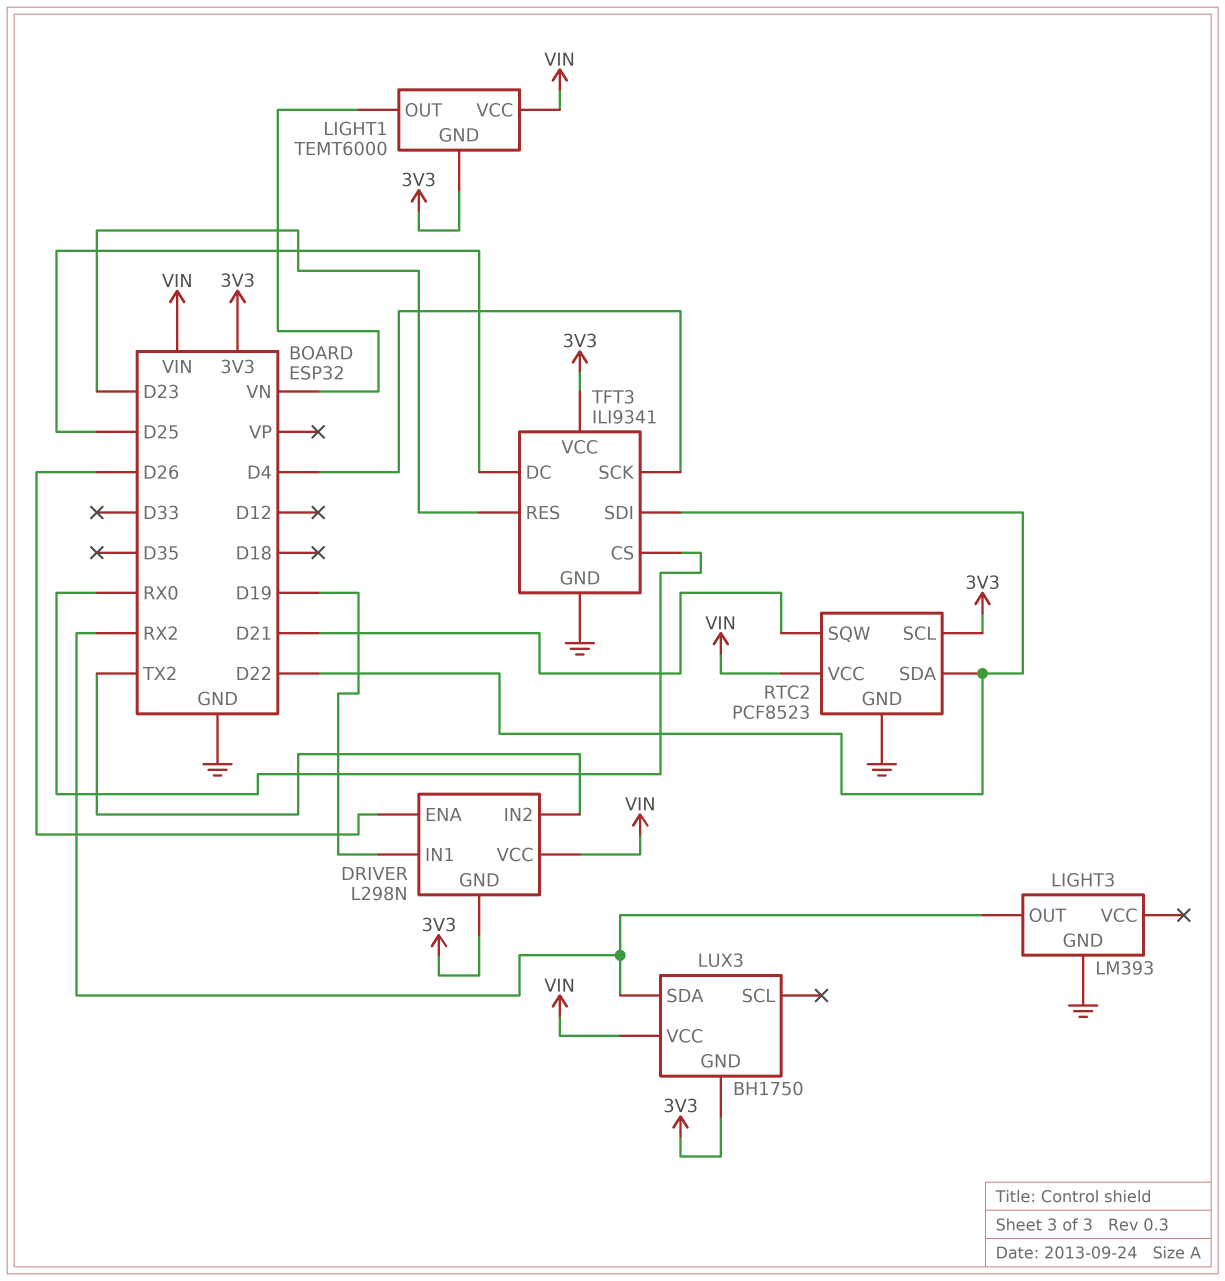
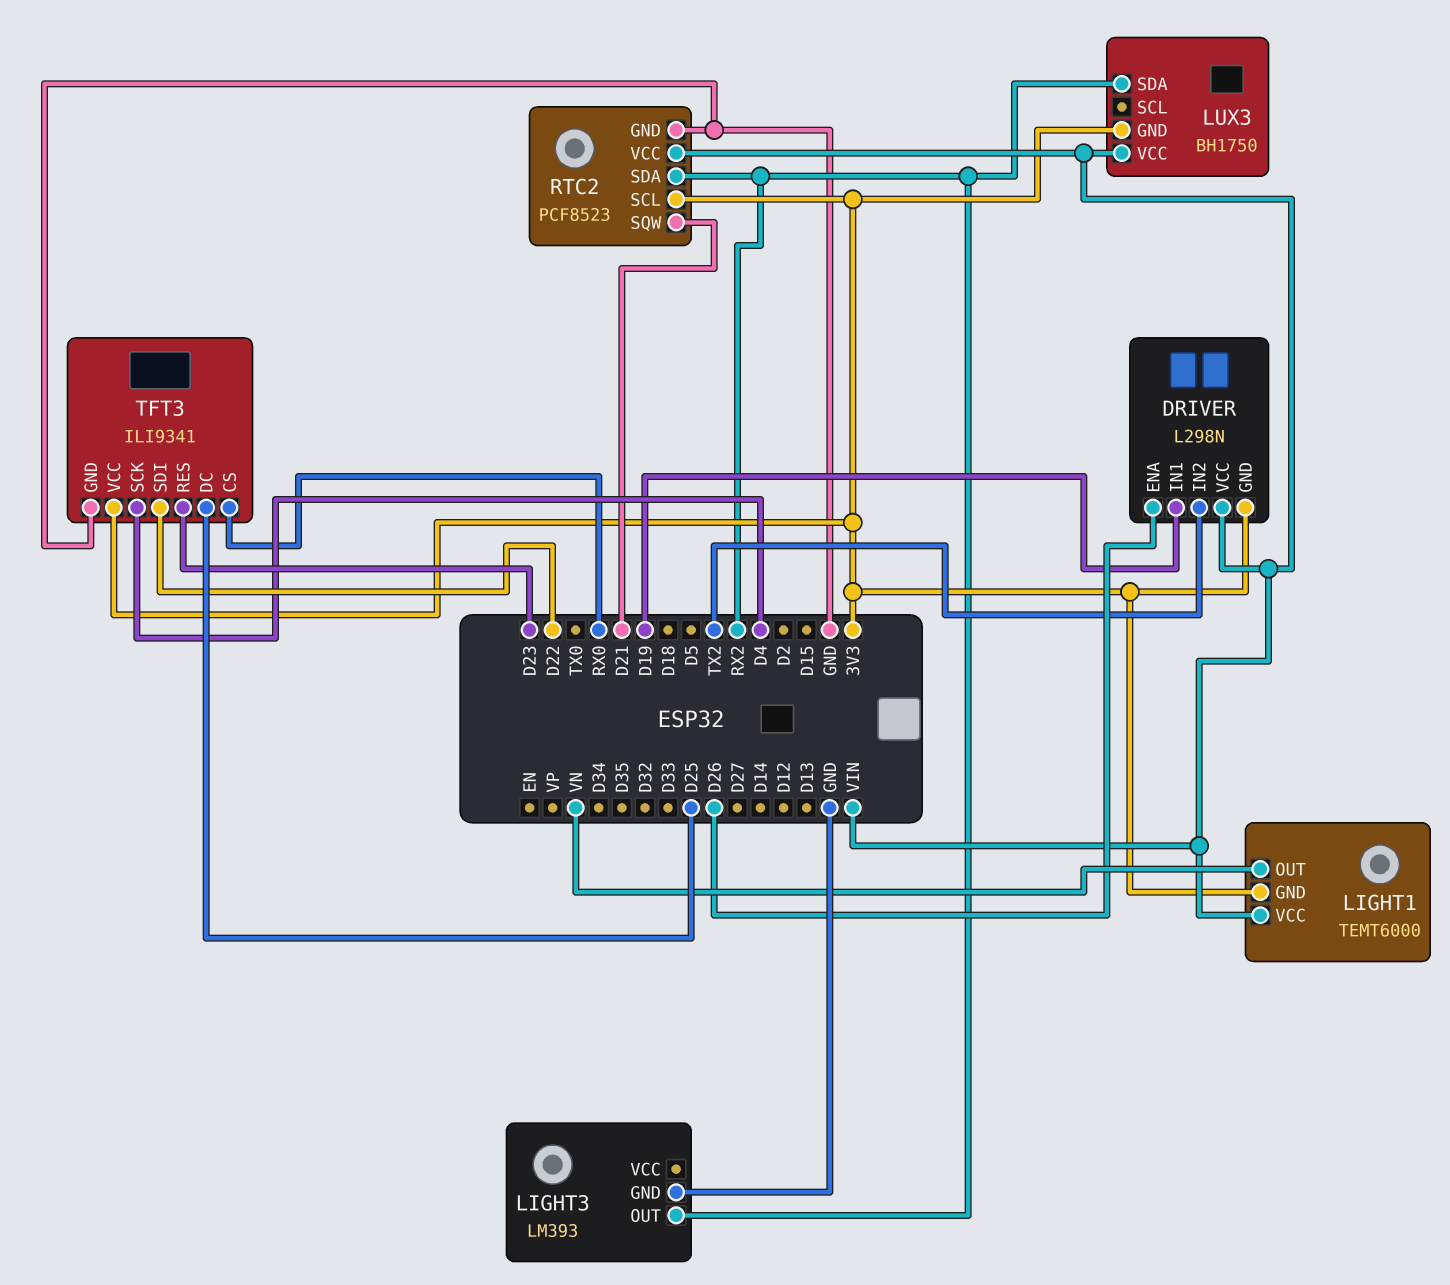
RTC2 pin SDA: D22 -> RX2

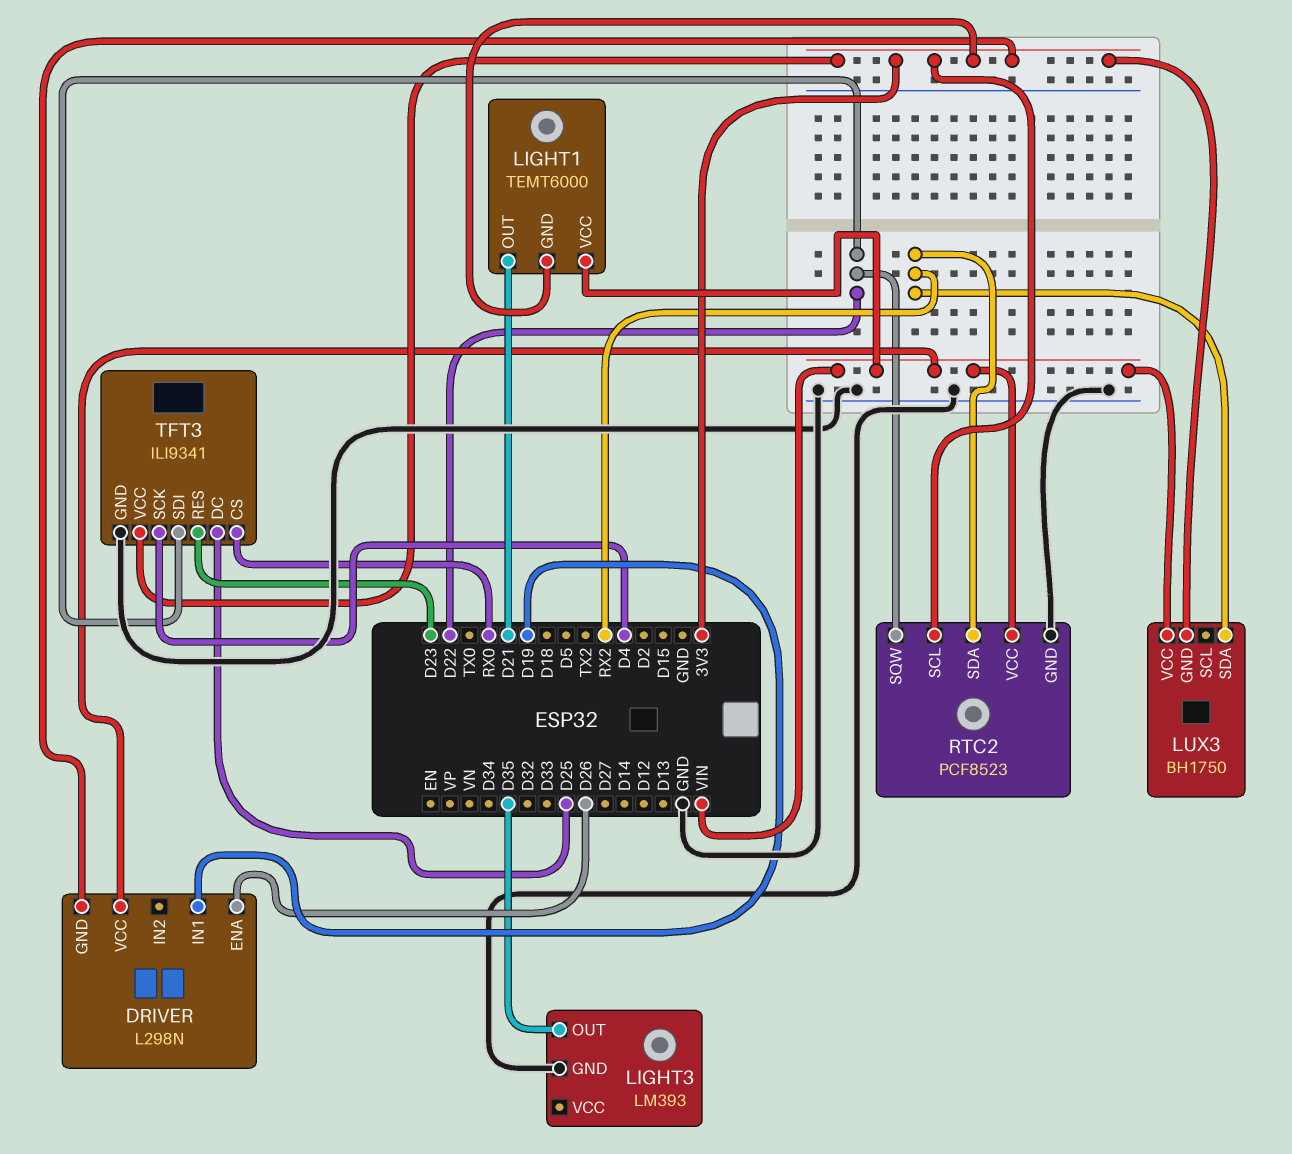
DRIVER pin IN2: TX2 -> none
LIGHT1 pin OUT: VN -> D21
LIGHT3 pin OUT: RX2 -> D35
RTC2 pin SQW: D21 -> D22

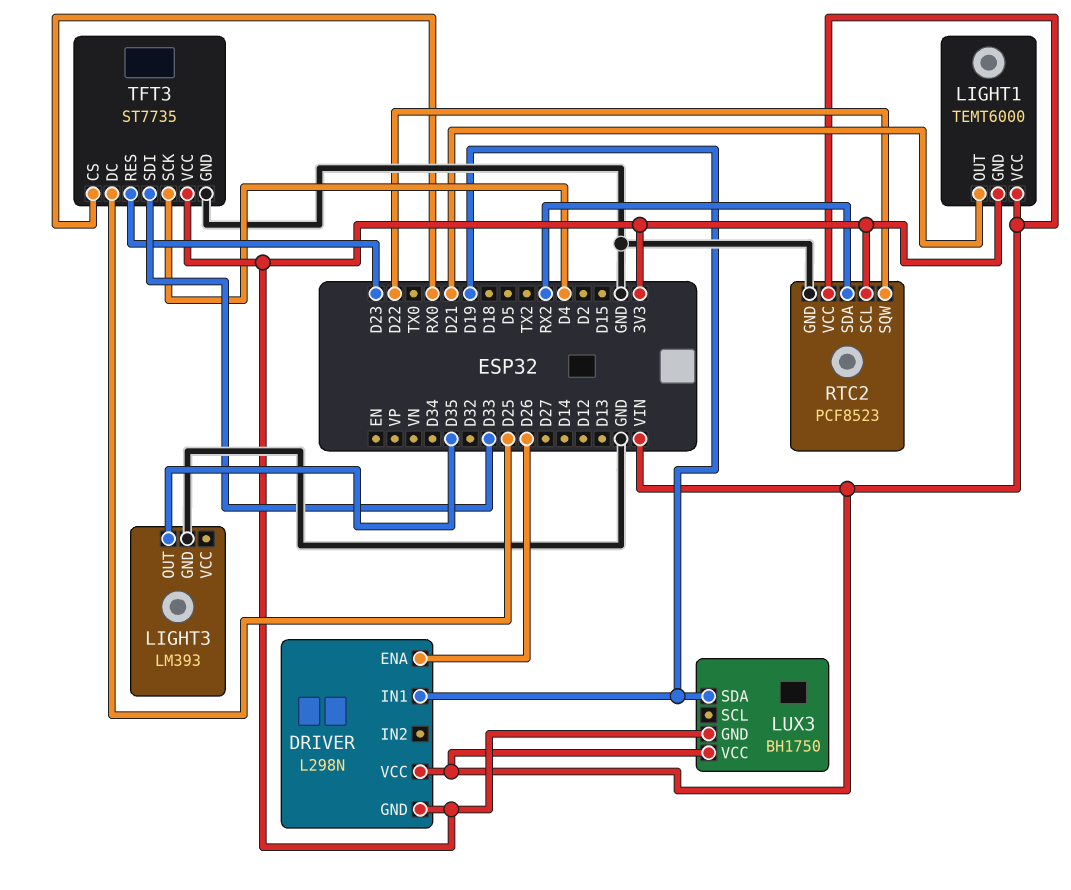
LUX3 pin SDA: RX2 -> D19
TFT3: ILI9341 -> ST7735
TFT3 pin SDI: D22 -> D33

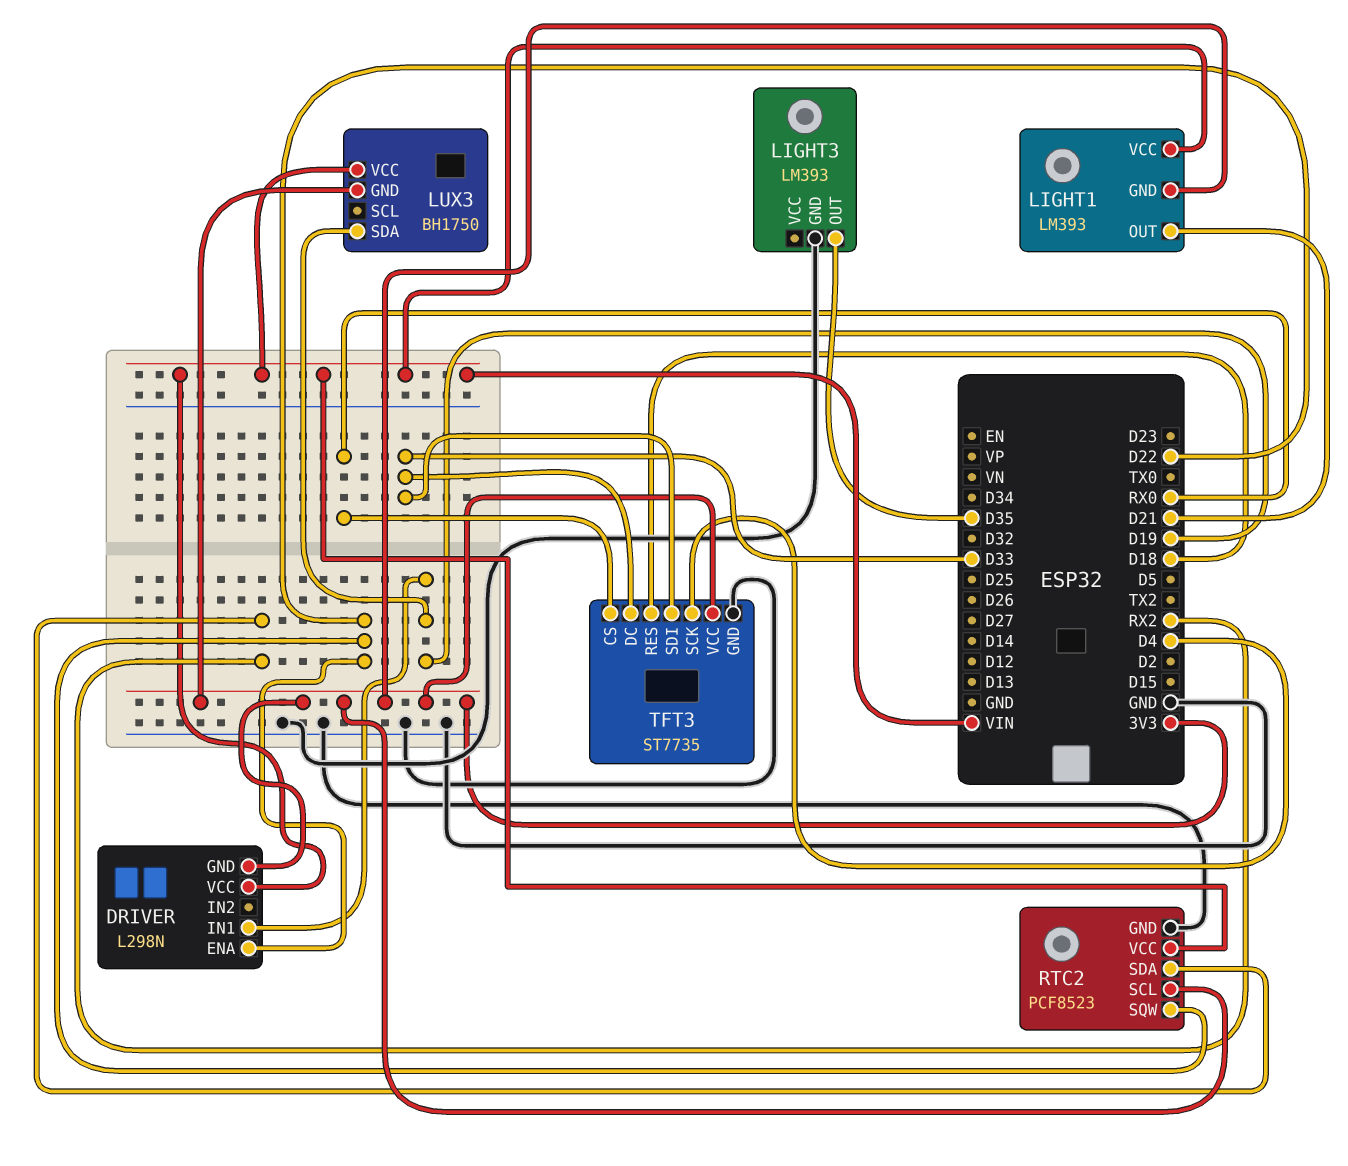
DRIVER pin ENA: D26 -> D22
LIGHT1: TEMT6000 -> LM393
TFT3 pin DC: D25 -> D33
TFT3 pin RES: D23 -> D18

